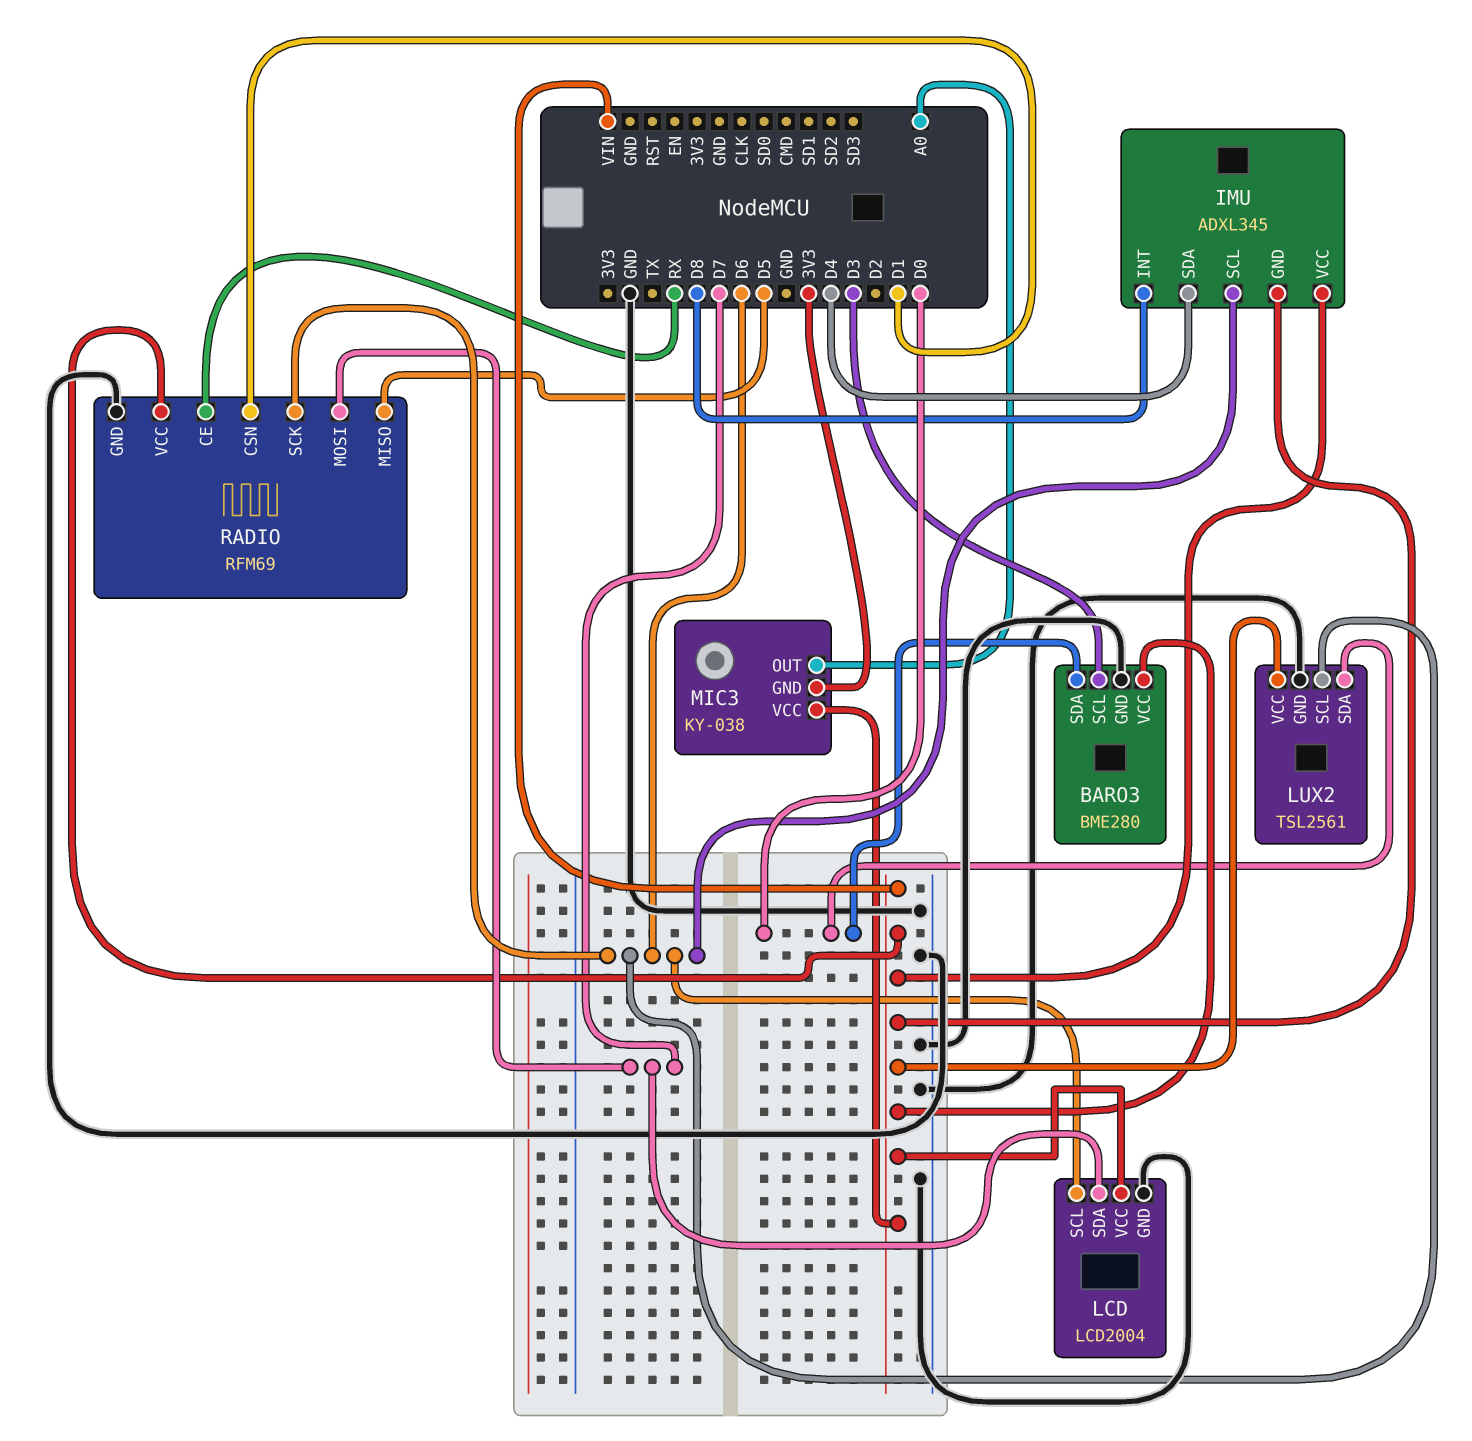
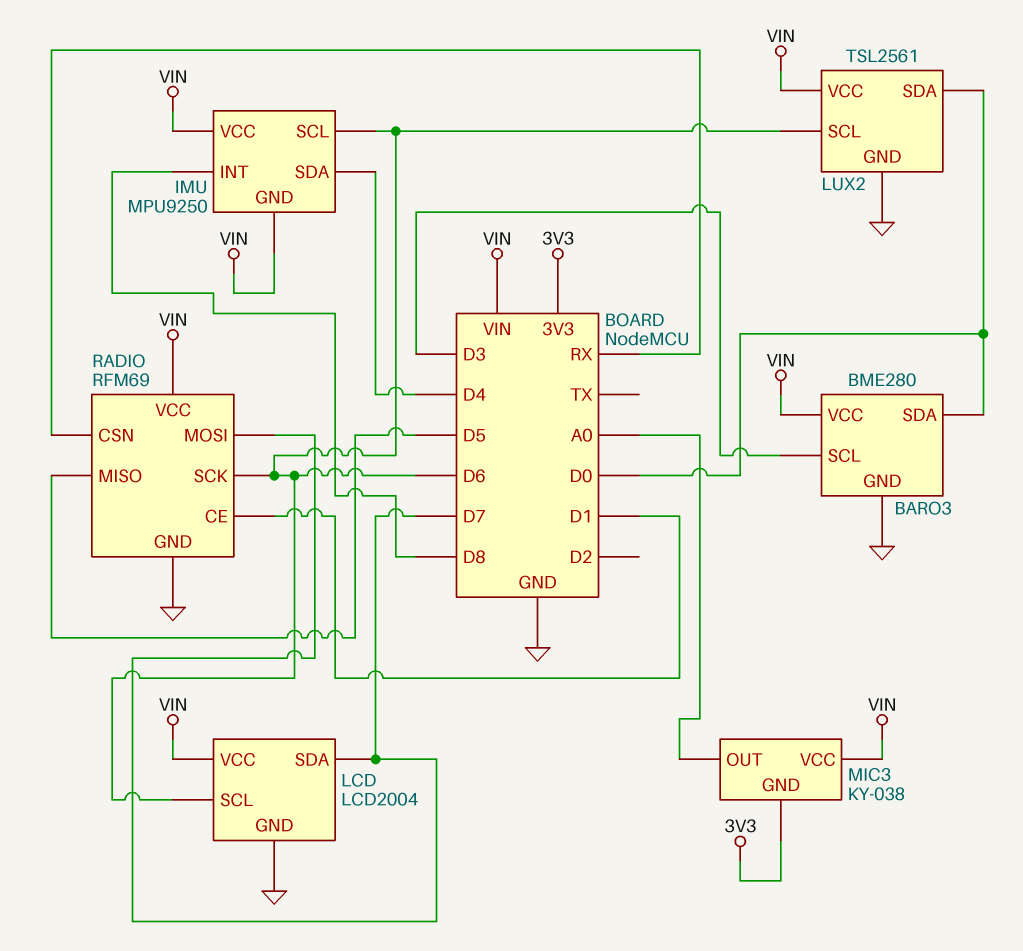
IMU: ADXL345 -> MPU9250
RADIO pin CE: RX -> D1
RADIO pin CSN: D1 -> RX

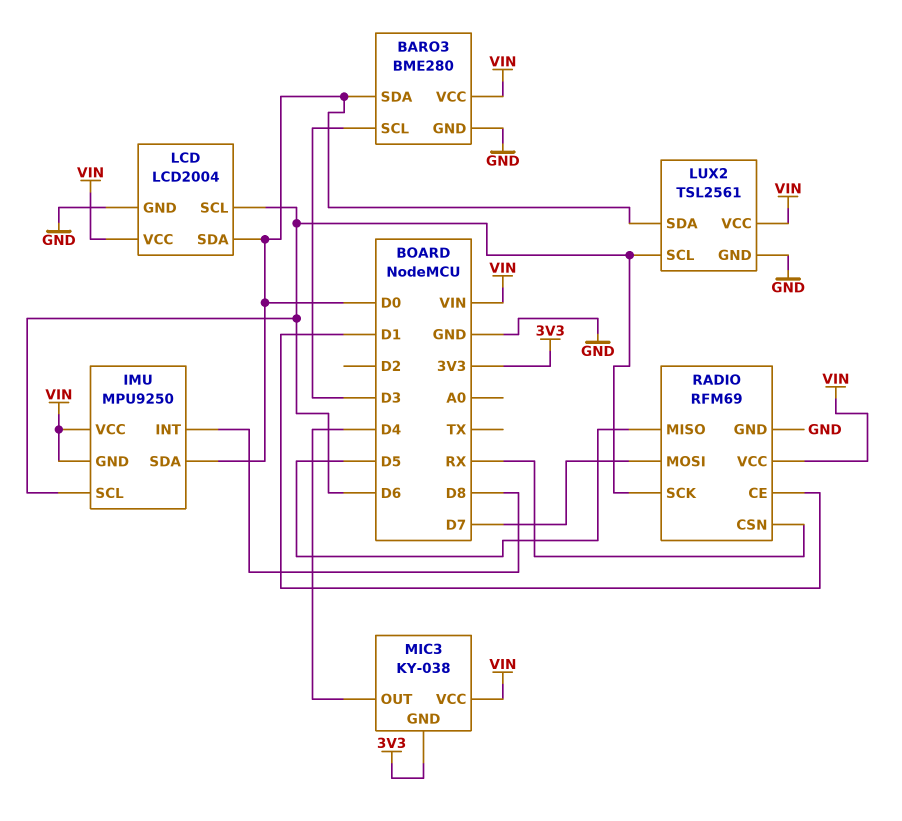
IMU pin SDA: D4 -> D0
LCD pin SDA: D7 -> D0
MIC3 pin OUT: A0 -> D4

